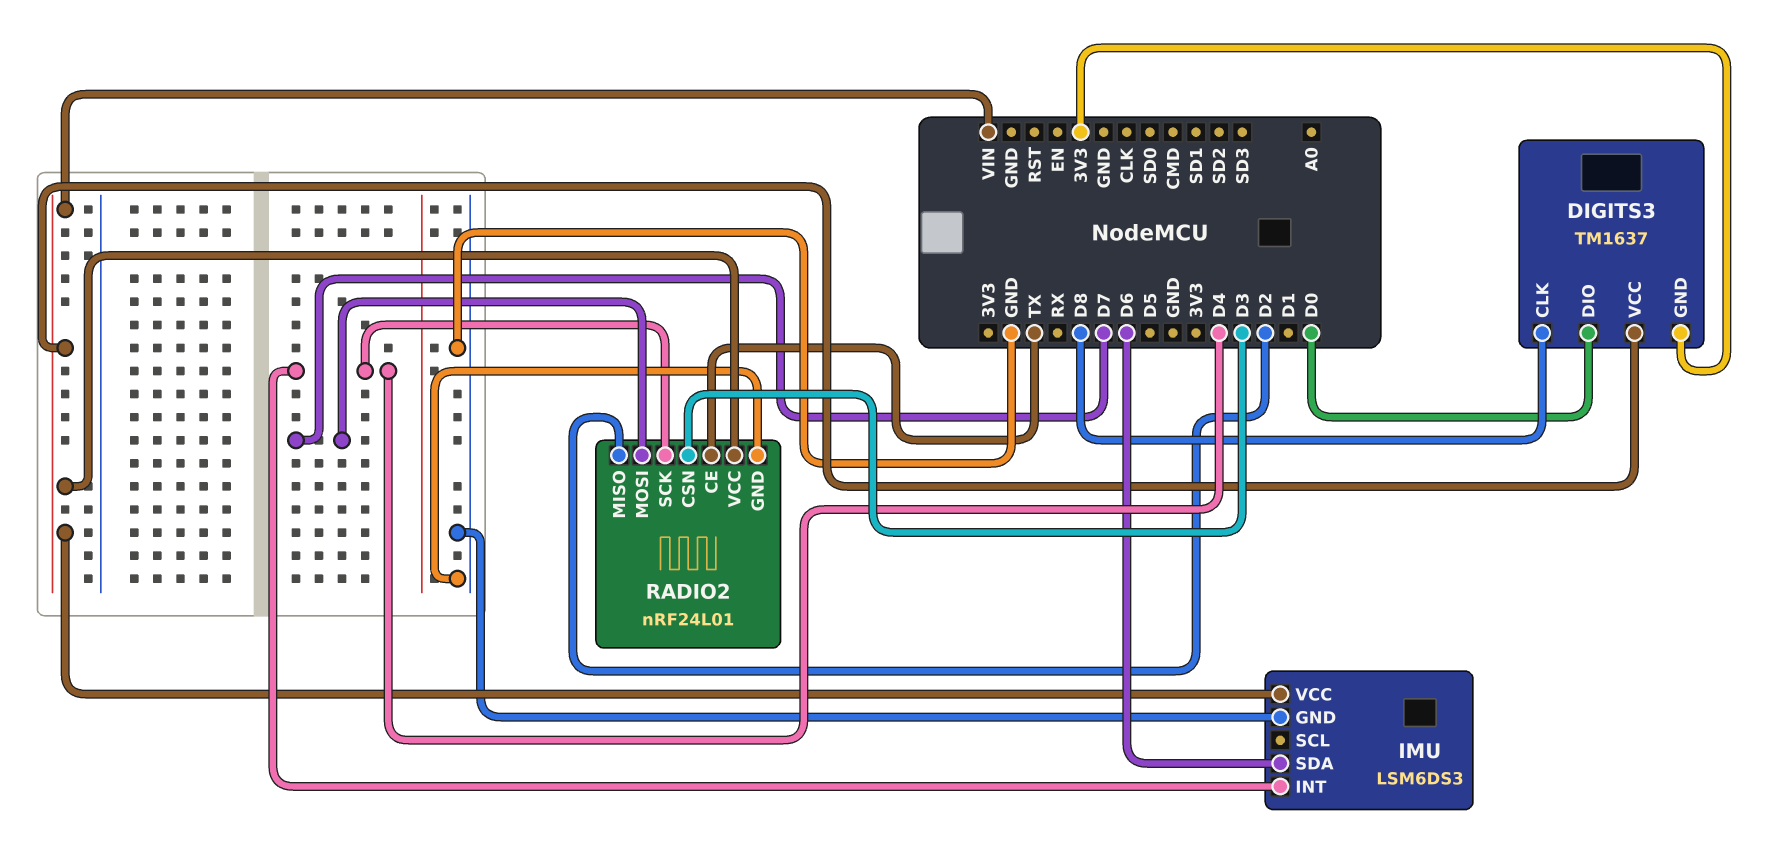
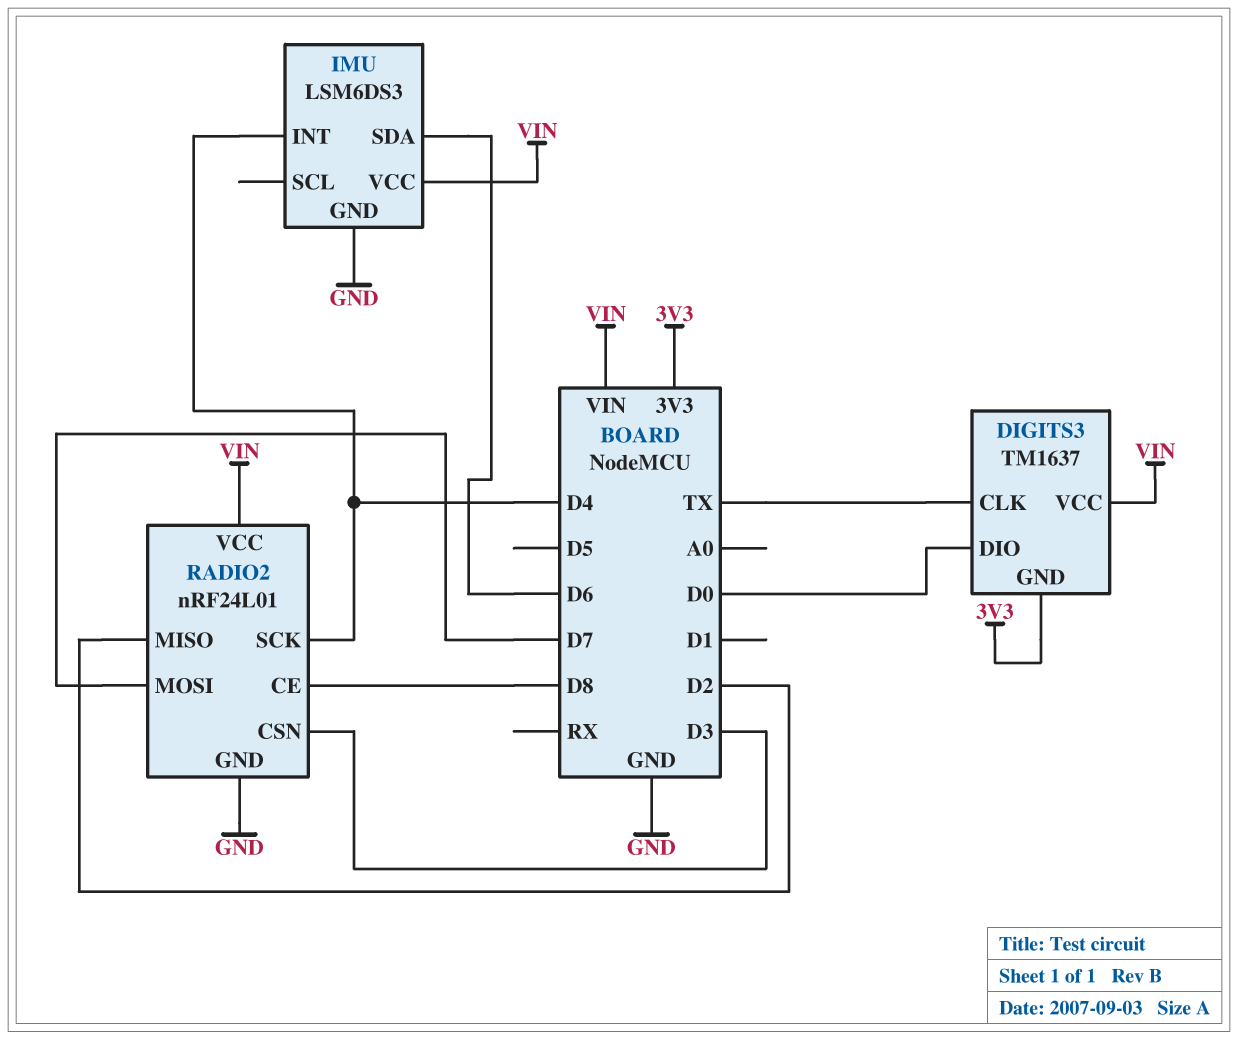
DIGITS3 pin CLK: D8 -> TX
RADIO2 pin CE: TX -> D8

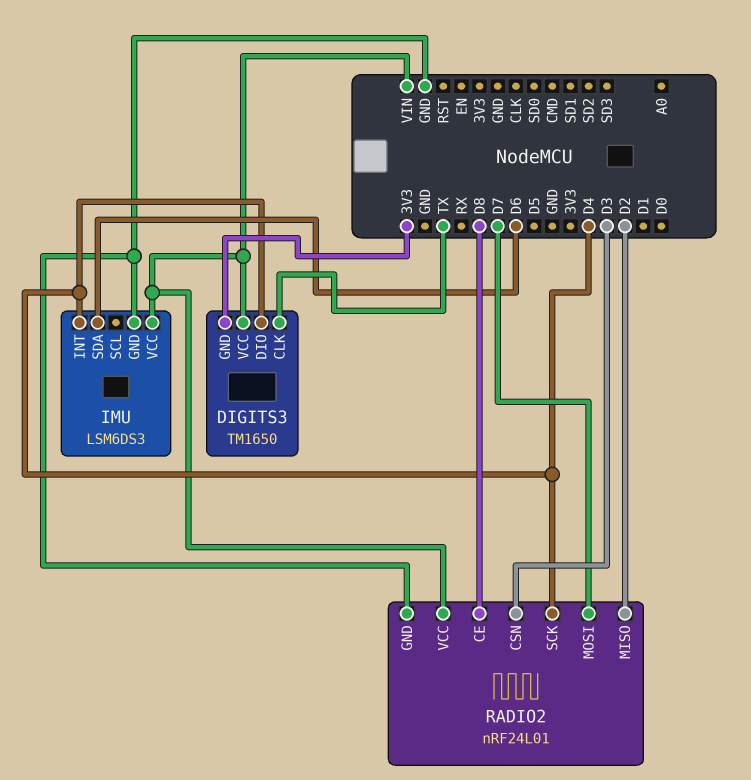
DIGITS3: TM1637 -> TM1650
DIGITS3 pin DIO: D0 -> D4

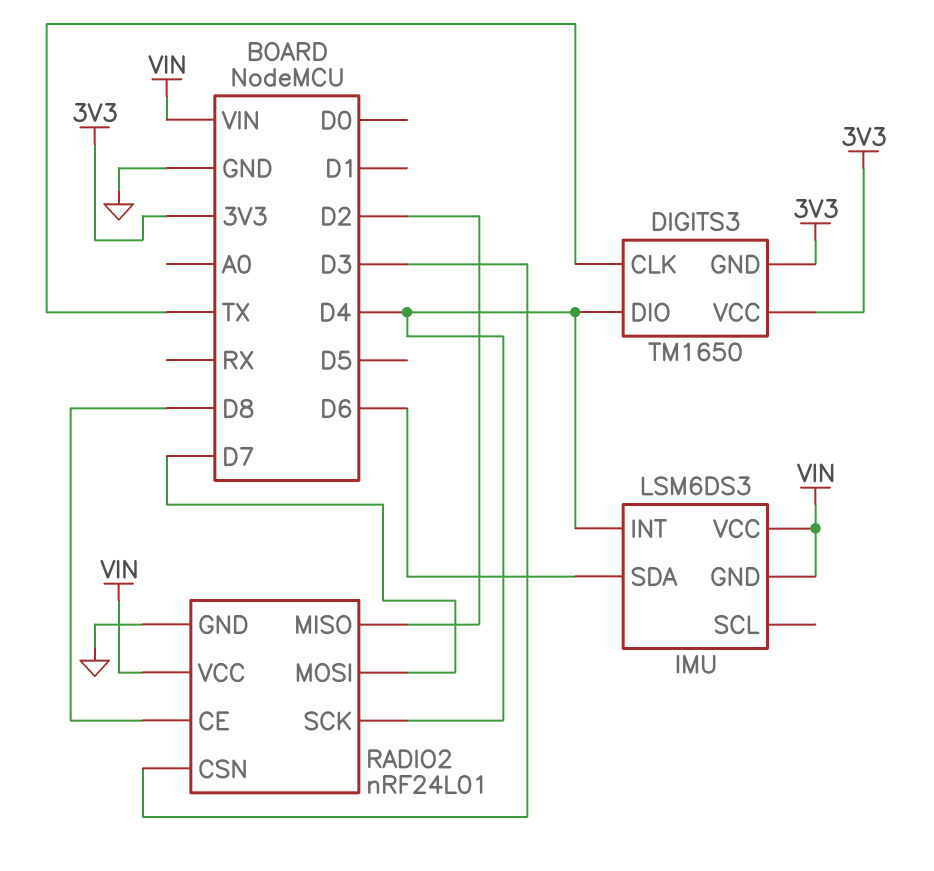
DIGITS3 pin VCC: VIN -> 3V3
IMU pin GND: GND -> VIN

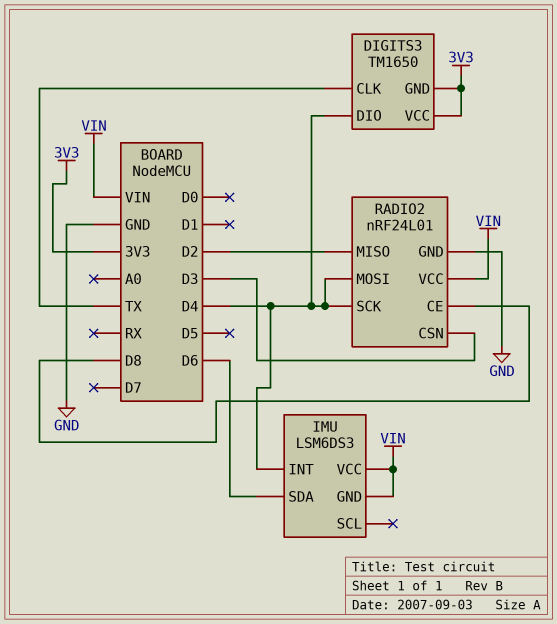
RADIO2 pin MOSI: D7 -> D4

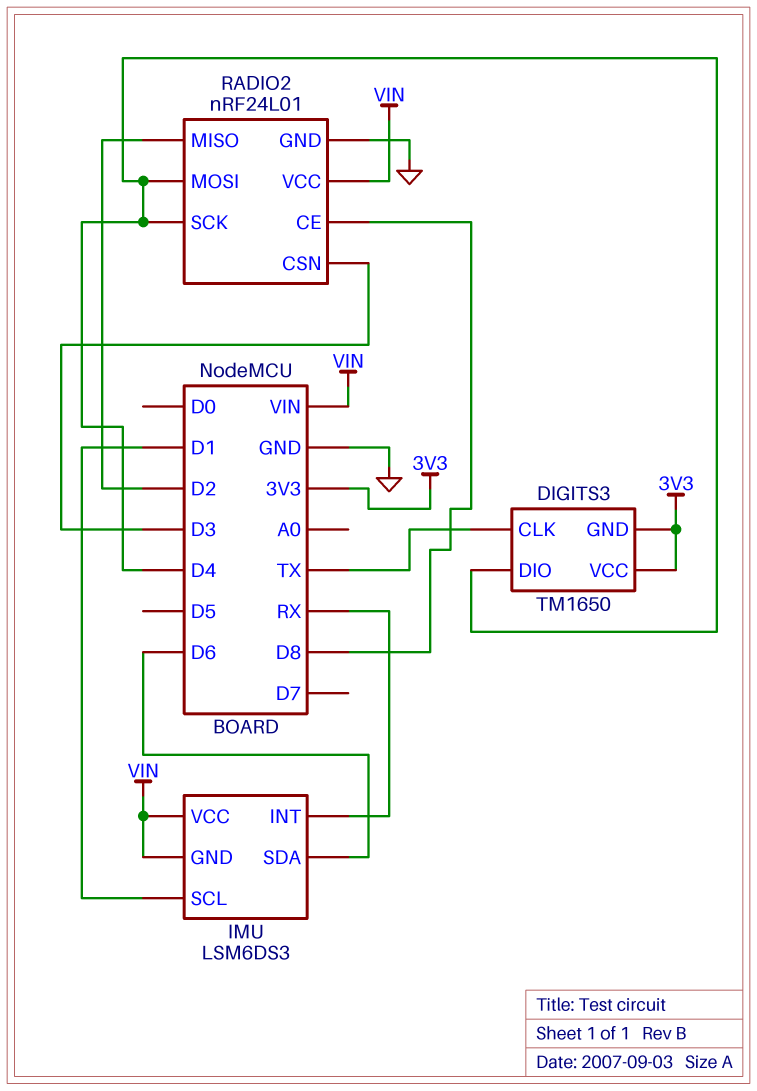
IMU pin INT: D4 -> RX
IMU pin SCL: none -> D1

